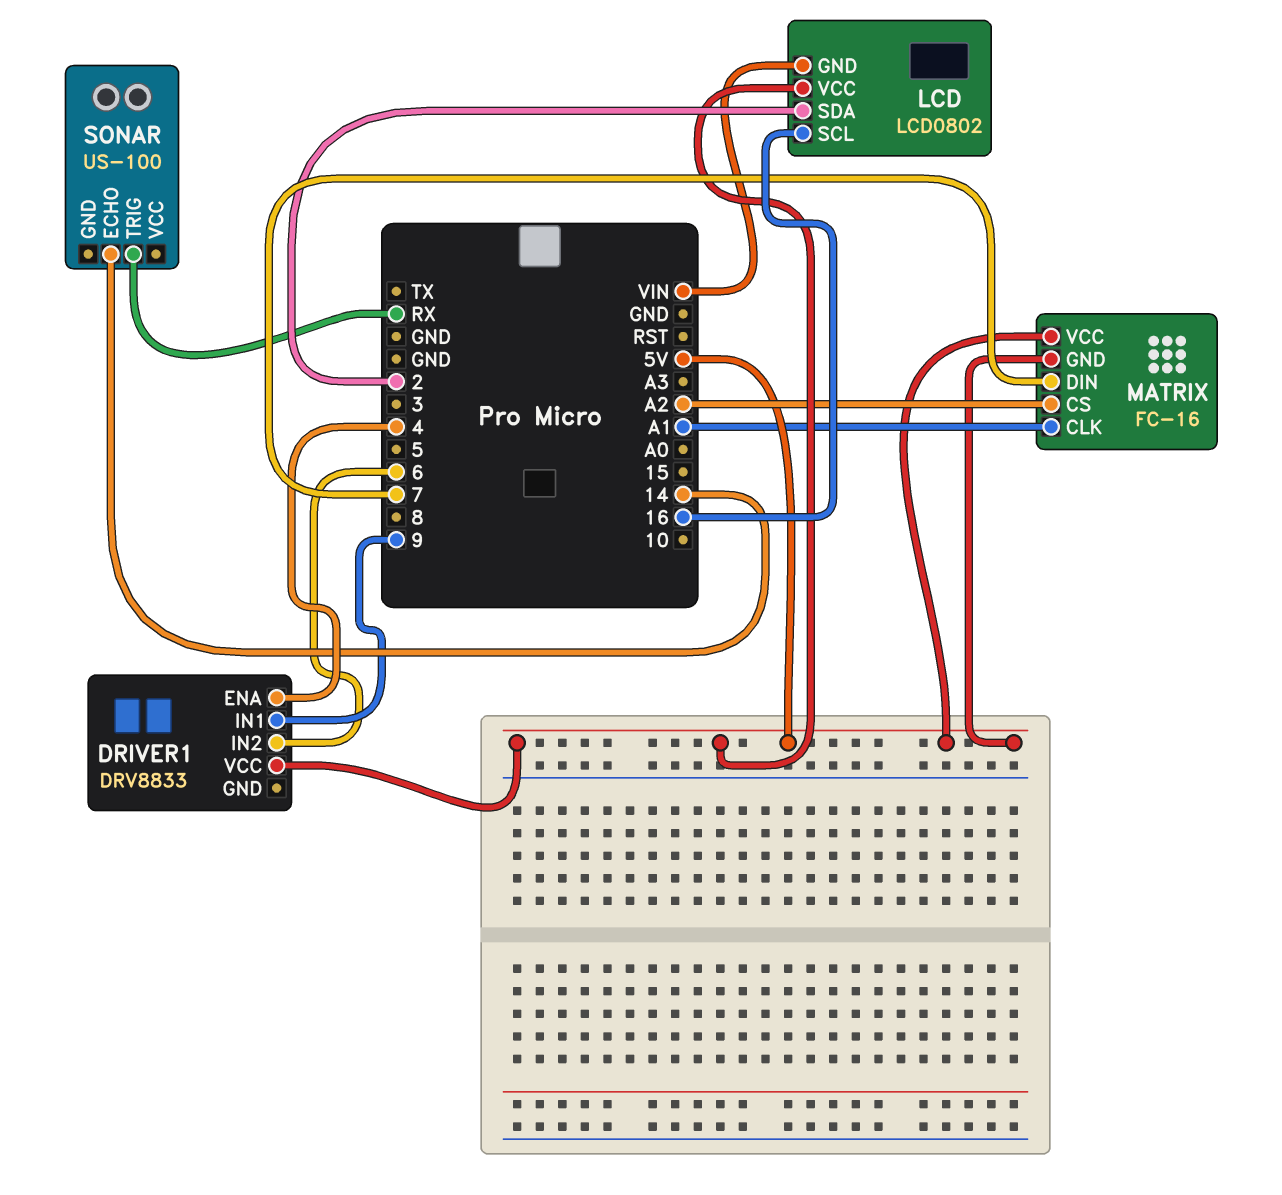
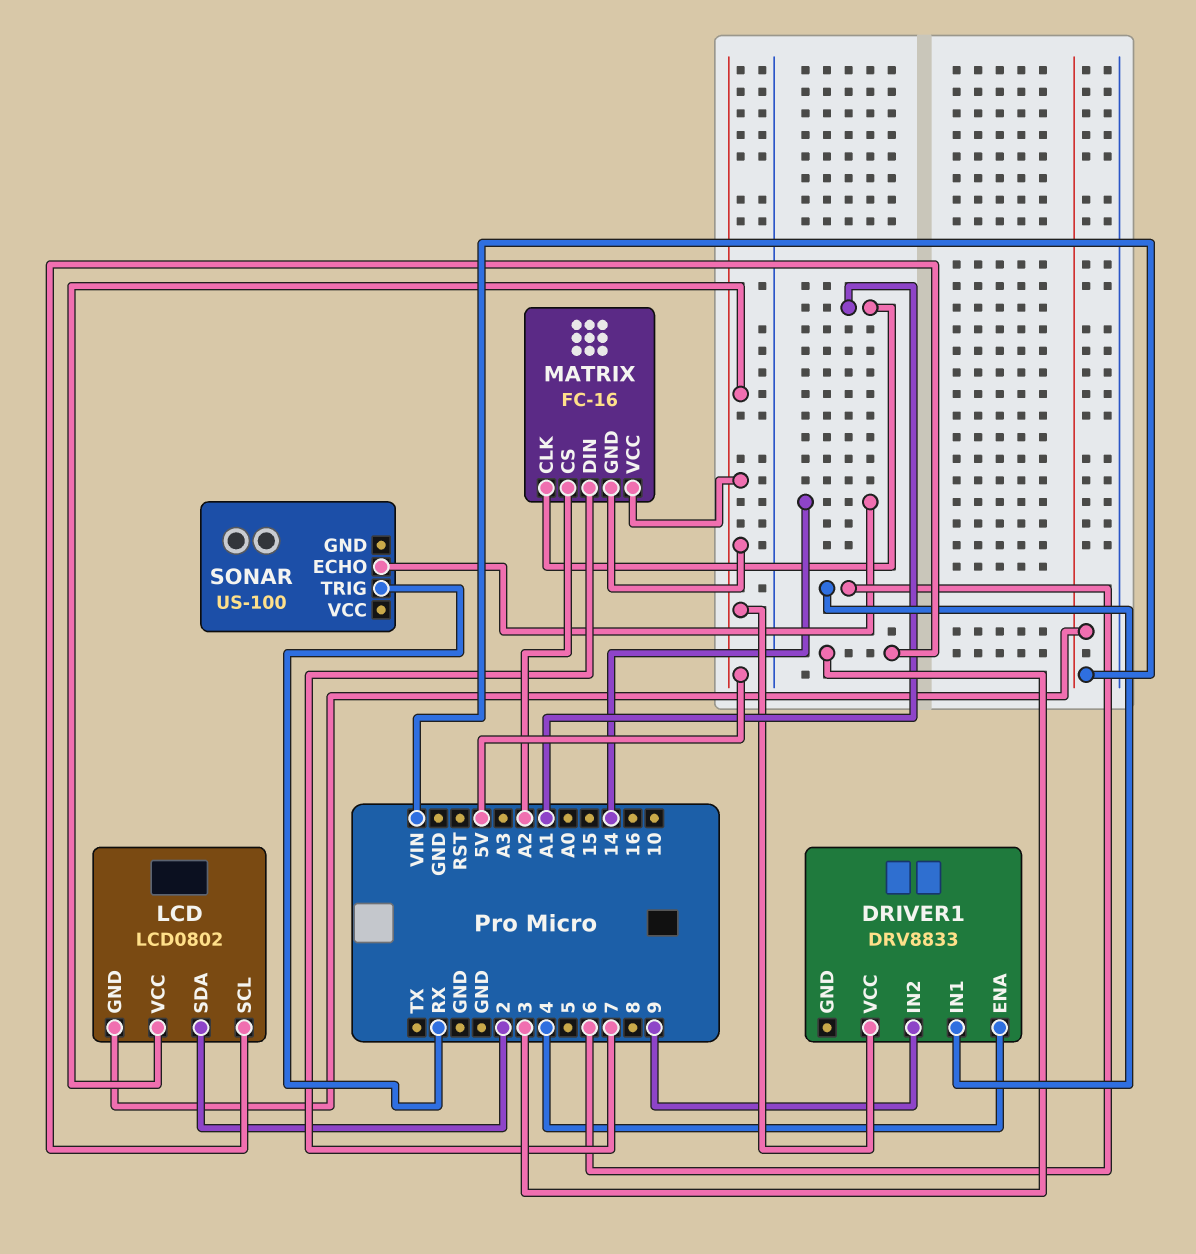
DRIVER1 pin IN1: 9 -> 6
DRIVER1 pin IN2: 6 -> 9
LCD pin SCL: 16 -> 3

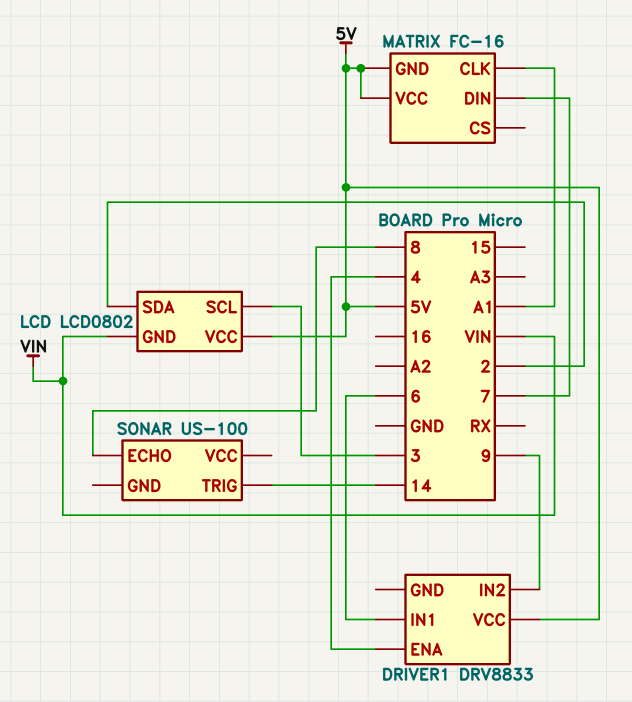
MATRIX pin CS: A2 -> none
SONAR pin ECHO: 14 -> 8
SONAR pin TRIG: RX -> 14

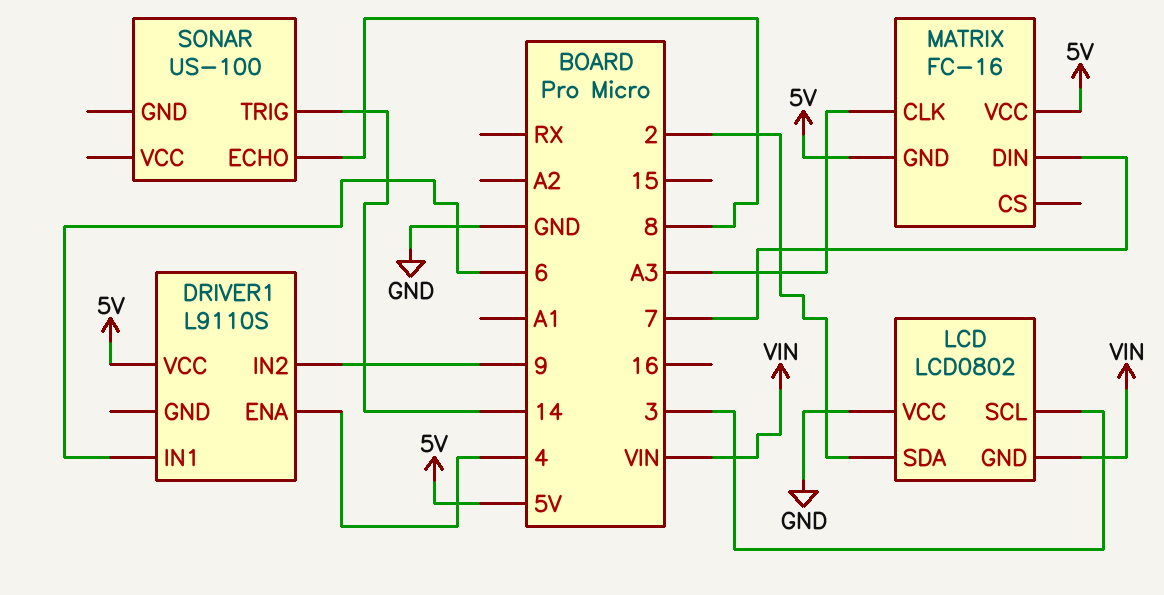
DRIVER1: DRV8833 -> L9110S
LCD pin VCC: 5V -> GND
MATRIX pin CLK: A1 -> A3

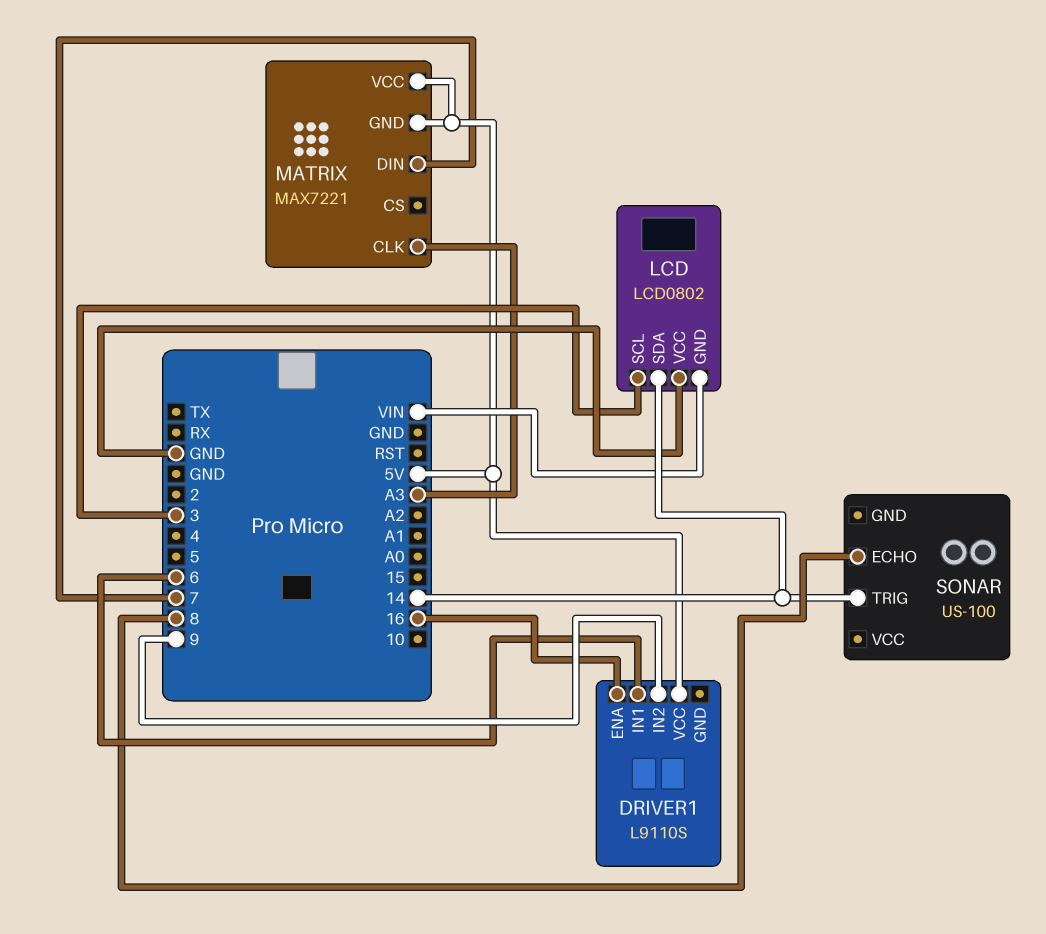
DRIVER1 pin ENA: 4 -> 16
LCD pin SDA: 2 -> 14
MATRIX: FC-16 -> MAX7221

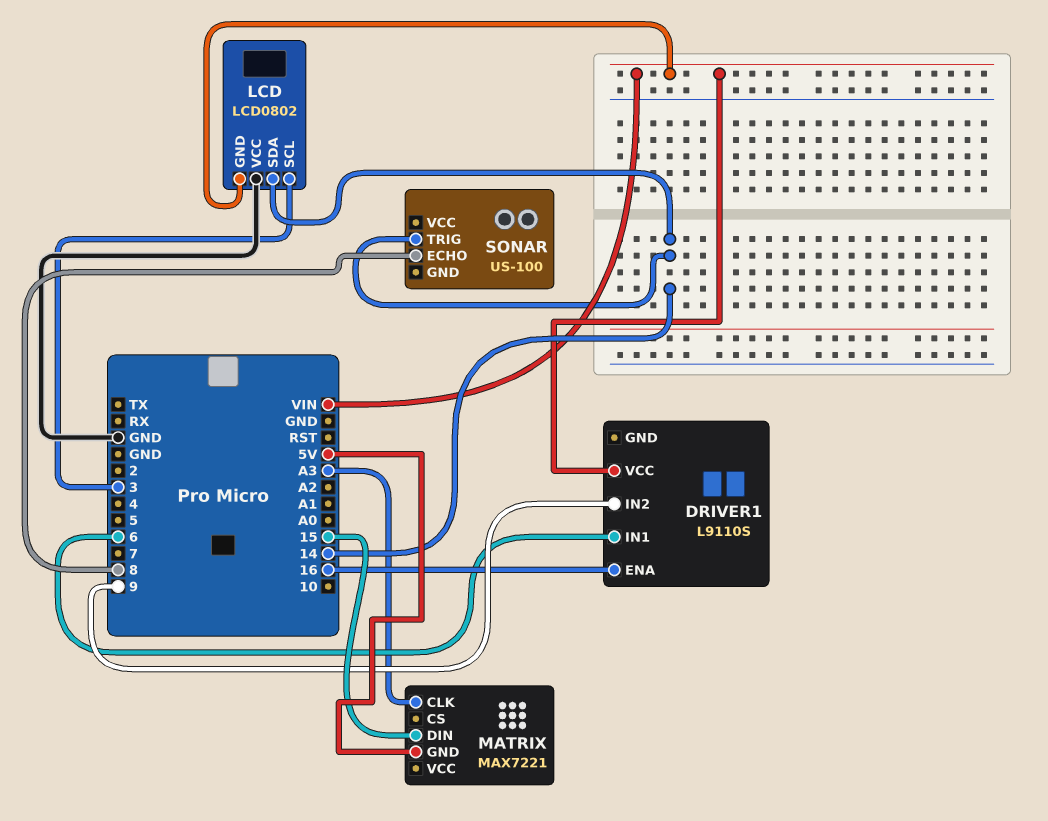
DRIVER1 pin VCC: 5V -> VIN
MATRIX pin DIN: 7 -> 15
MATRIX pin VCC: 5V -> none

